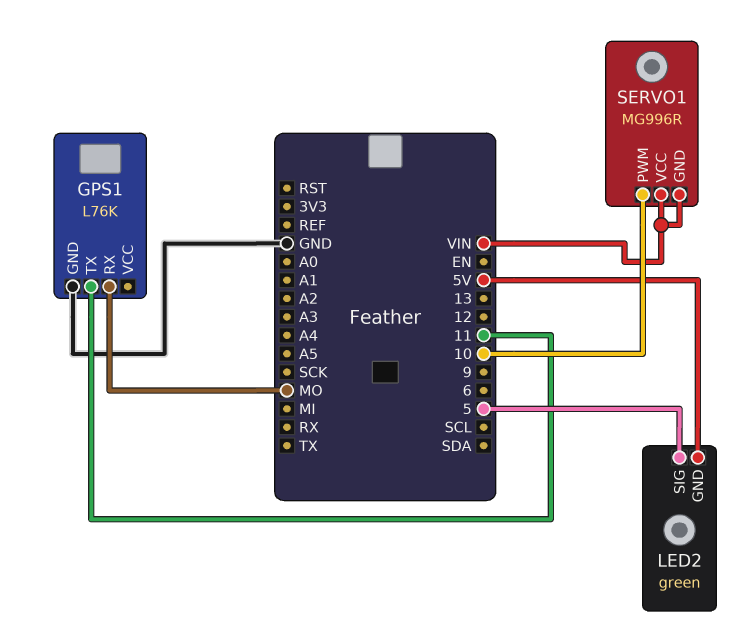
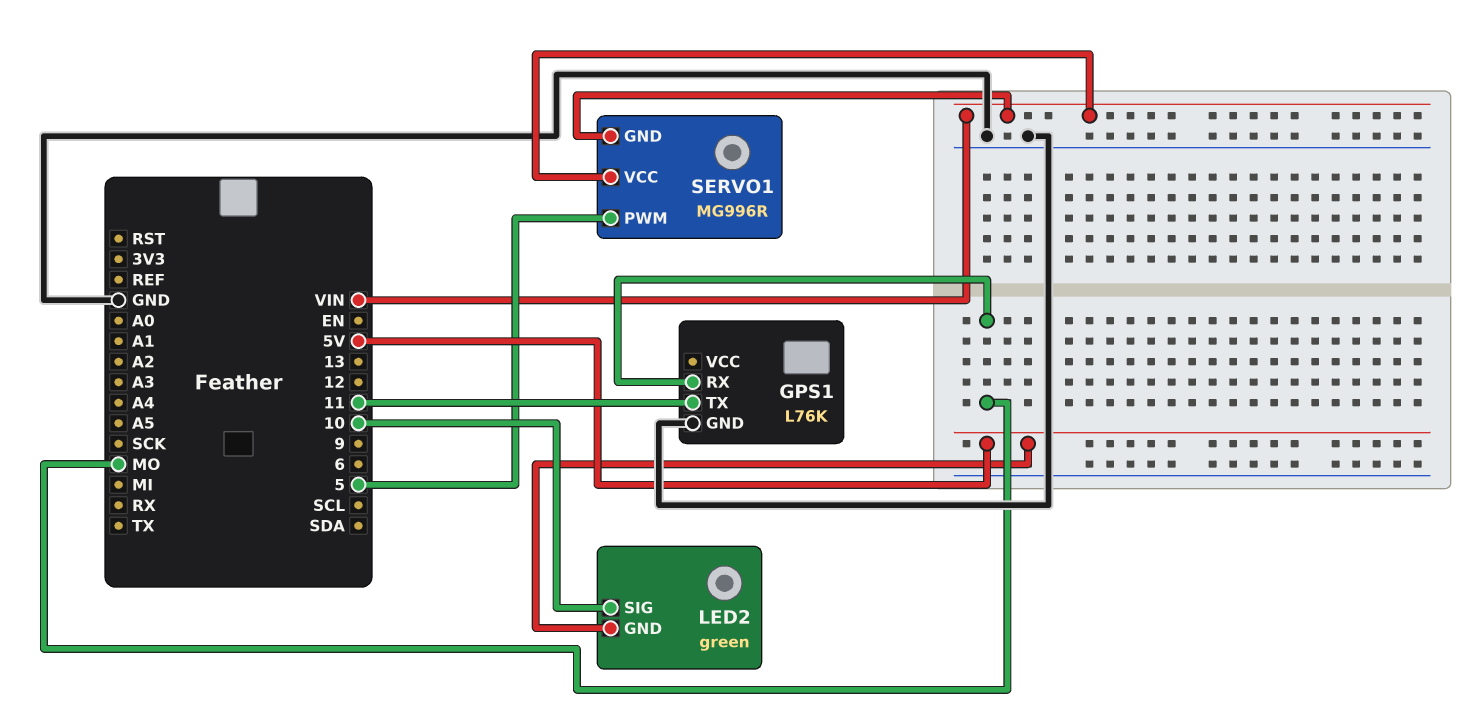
LED2 pin SIG: 5 -> 10
SERVO1 pin PWM: 10 -> 5

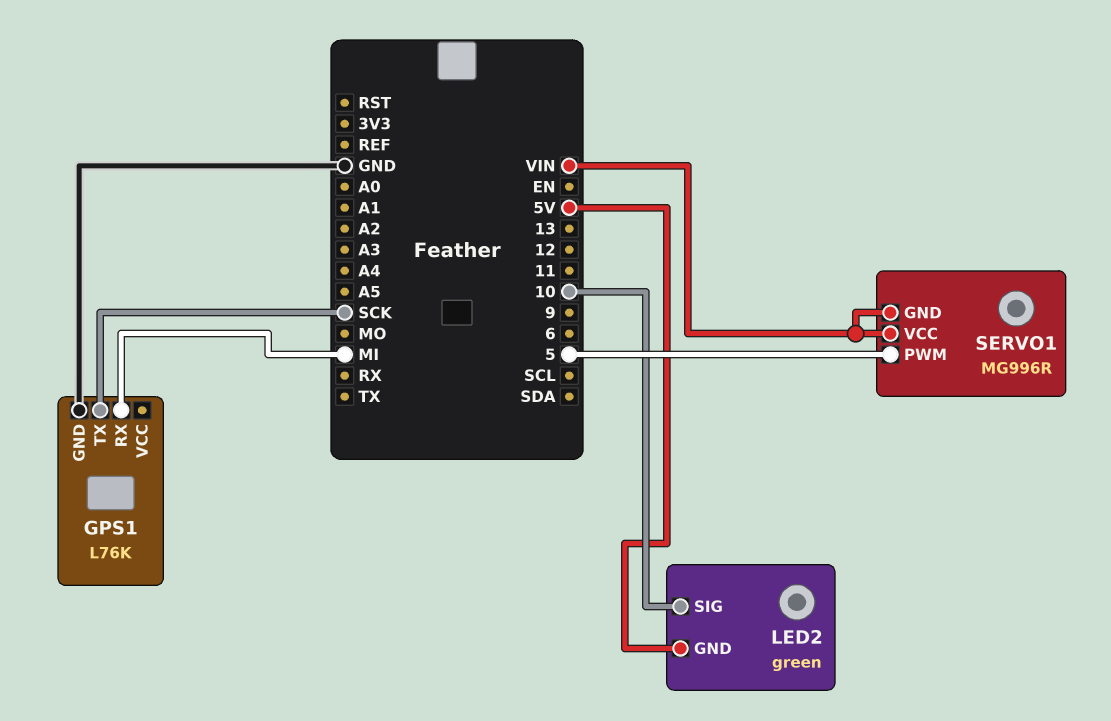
GPS1 pin RX: MO -> MI
GPS1 pin TX: 11 -> SCK

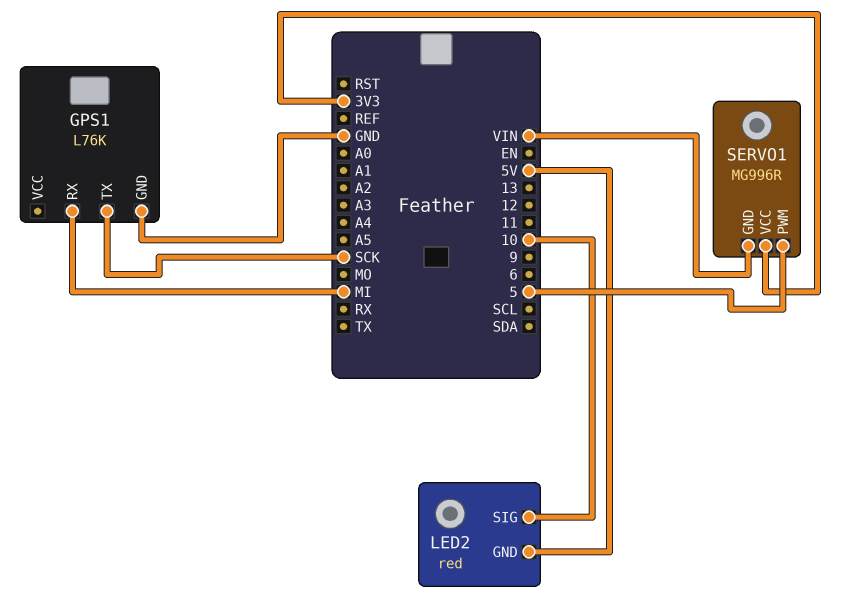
LED2: green -> red
SERVO1 pin VCC: VIN -> 3V3

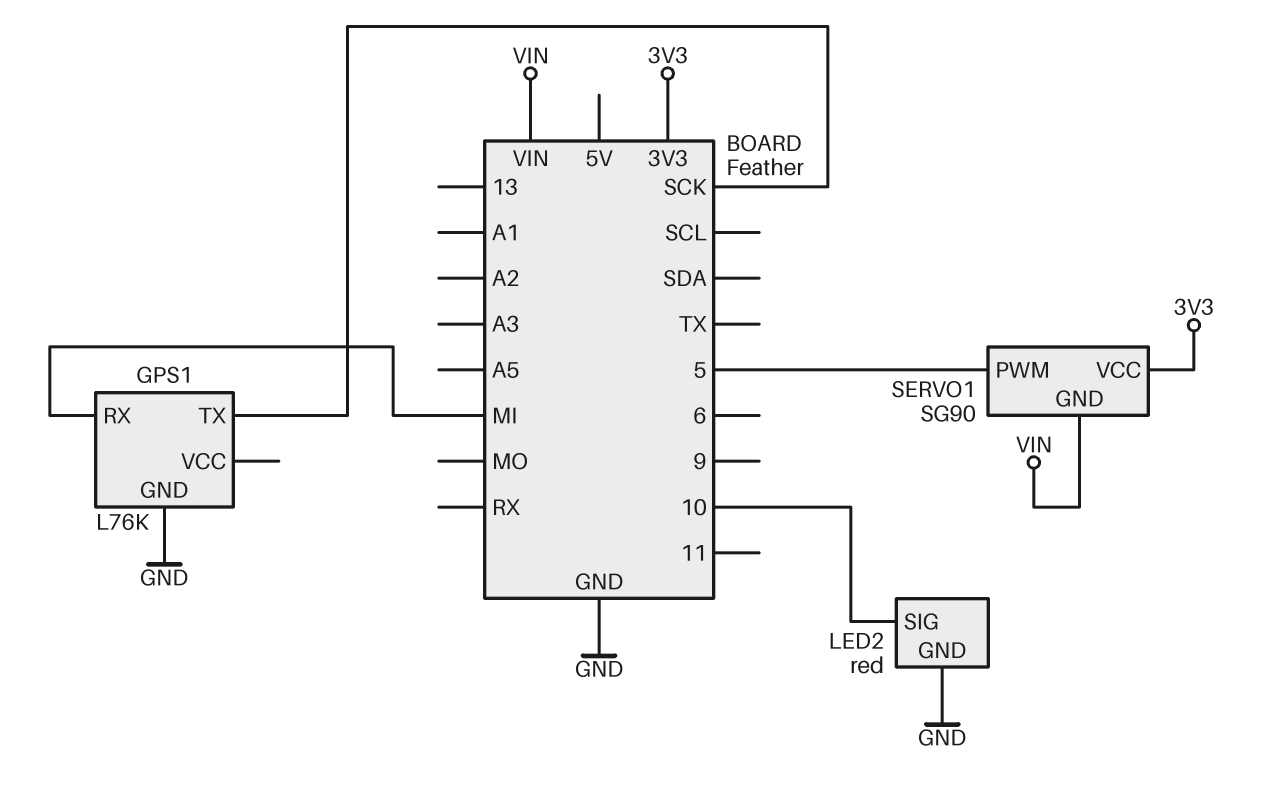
LED2 pin GND: 5V -> GND
SERVO1: MG996R -> SG90

